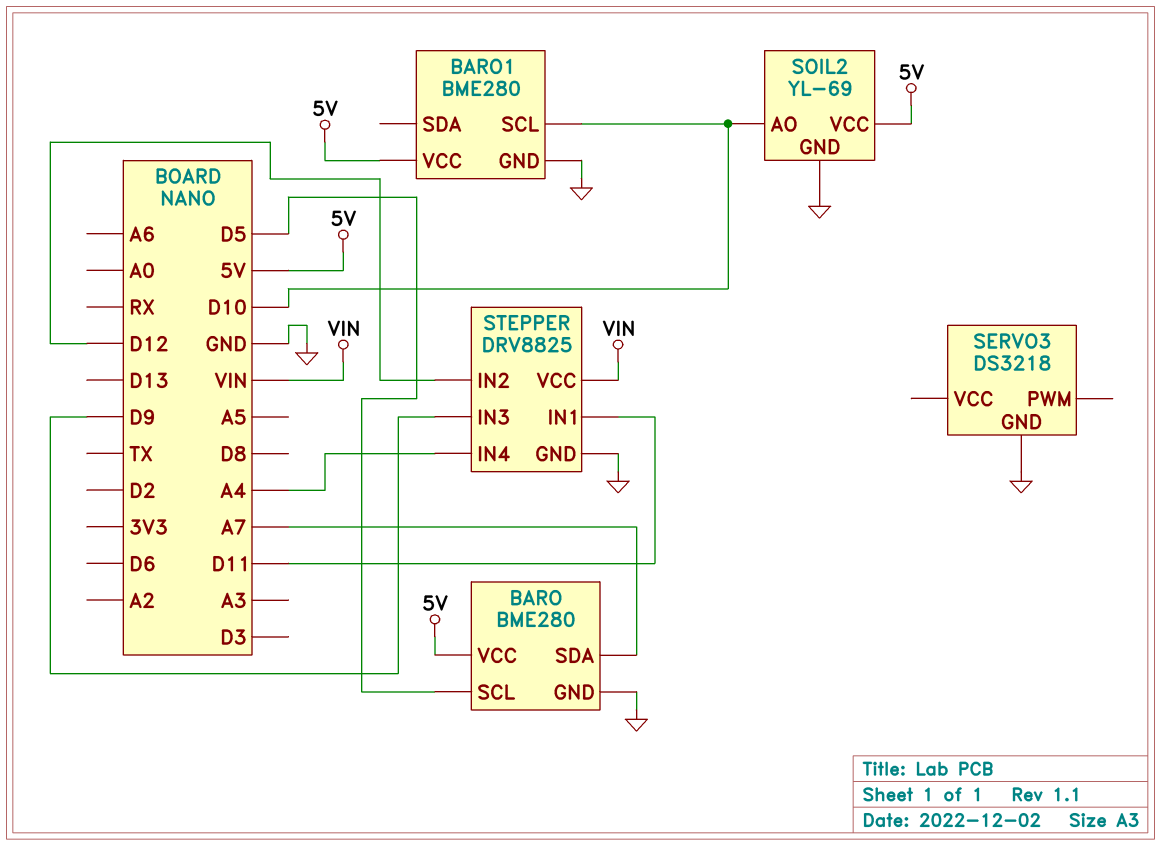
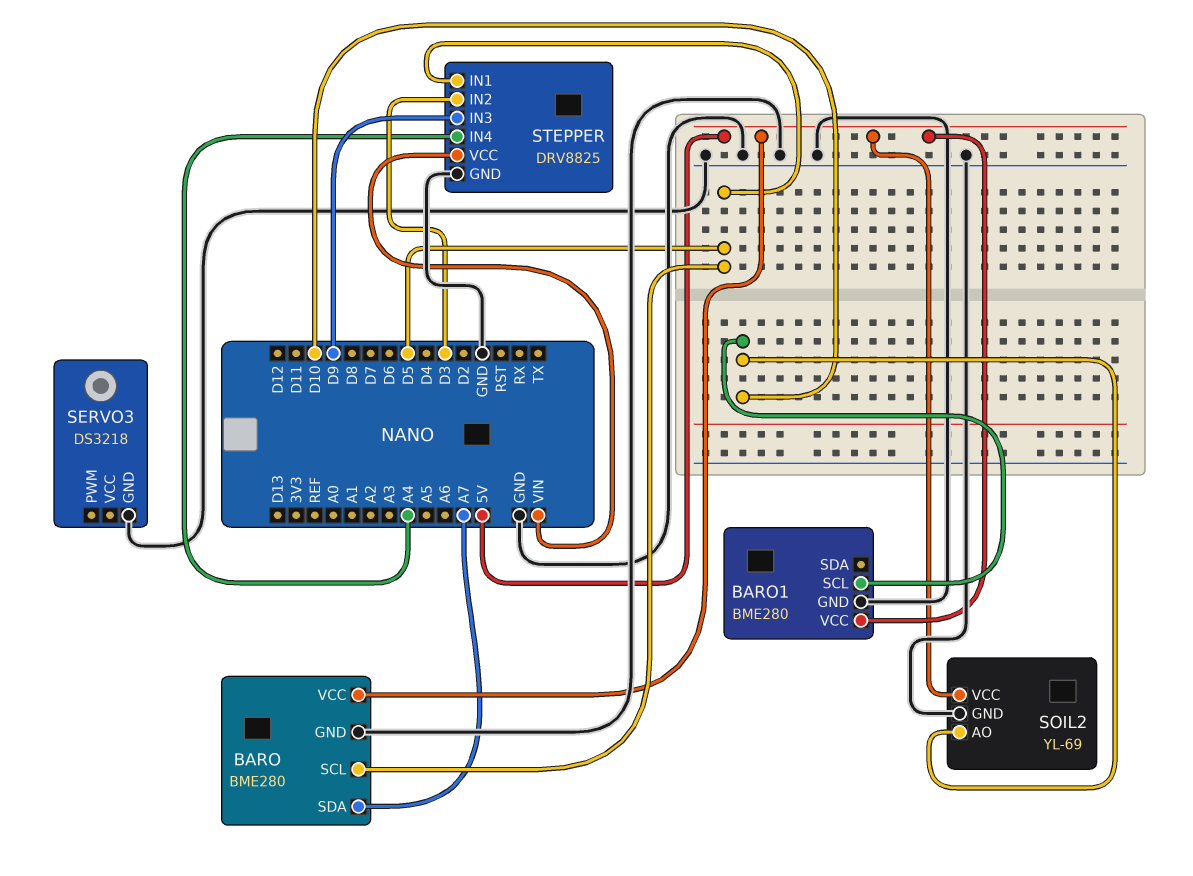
STEPPER pin IN1: D11 -> D5
STEPPER pin IN2: D12 -> D3

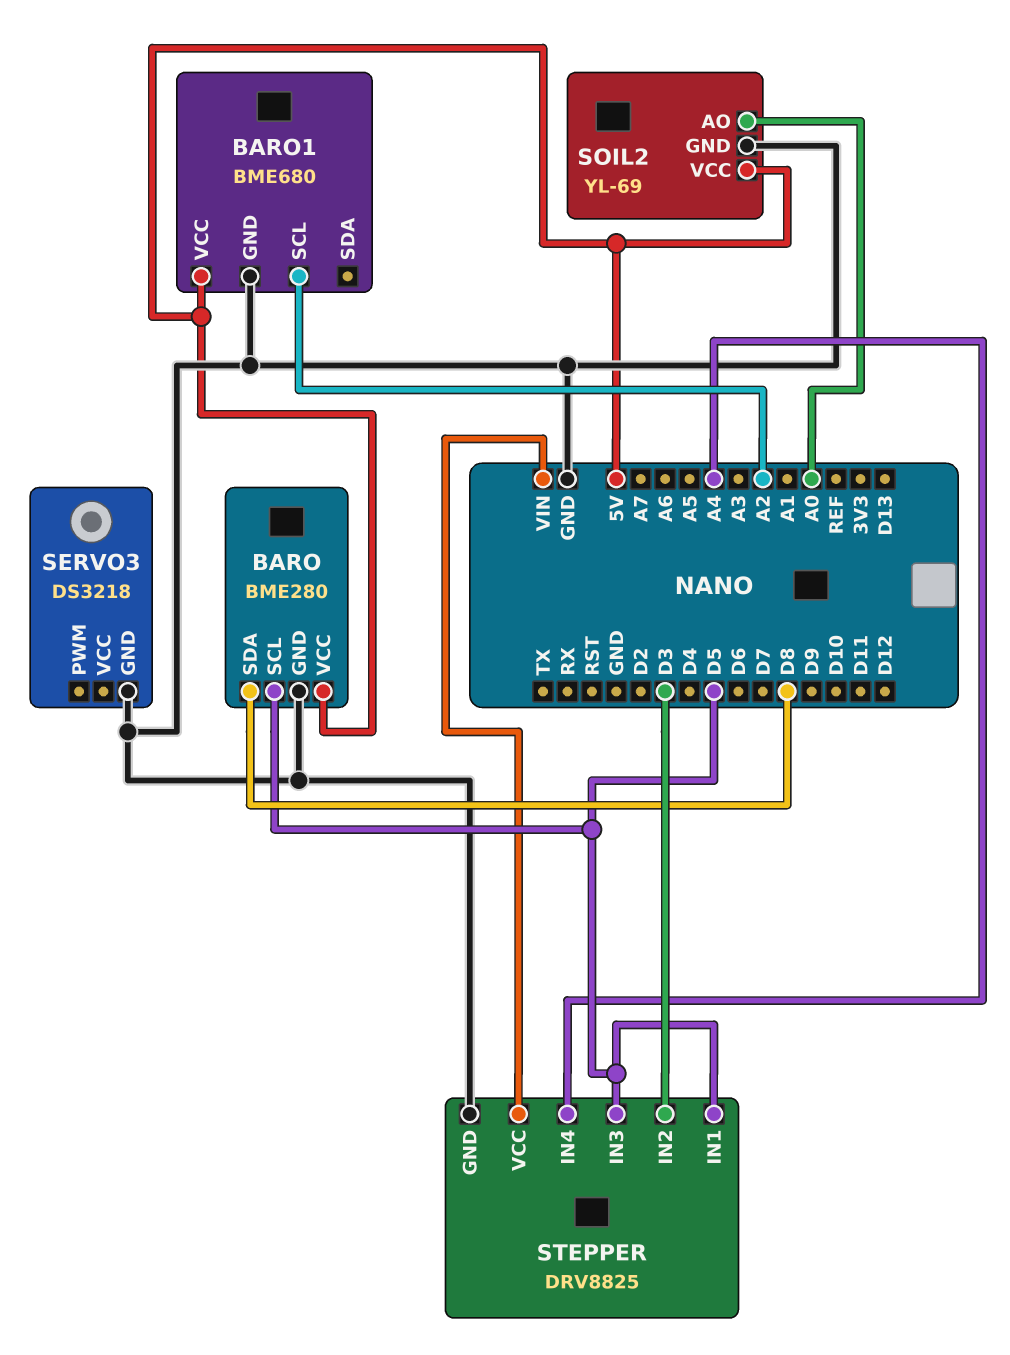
BARO pin SDA: A7 -> D8
BARO1: BME280 -> BME680
BARO1 pin SCL: D10 -> A2
SOIL2 pin AO: D10 -> A0
STEPPER pin IN3: D9 -> D5

